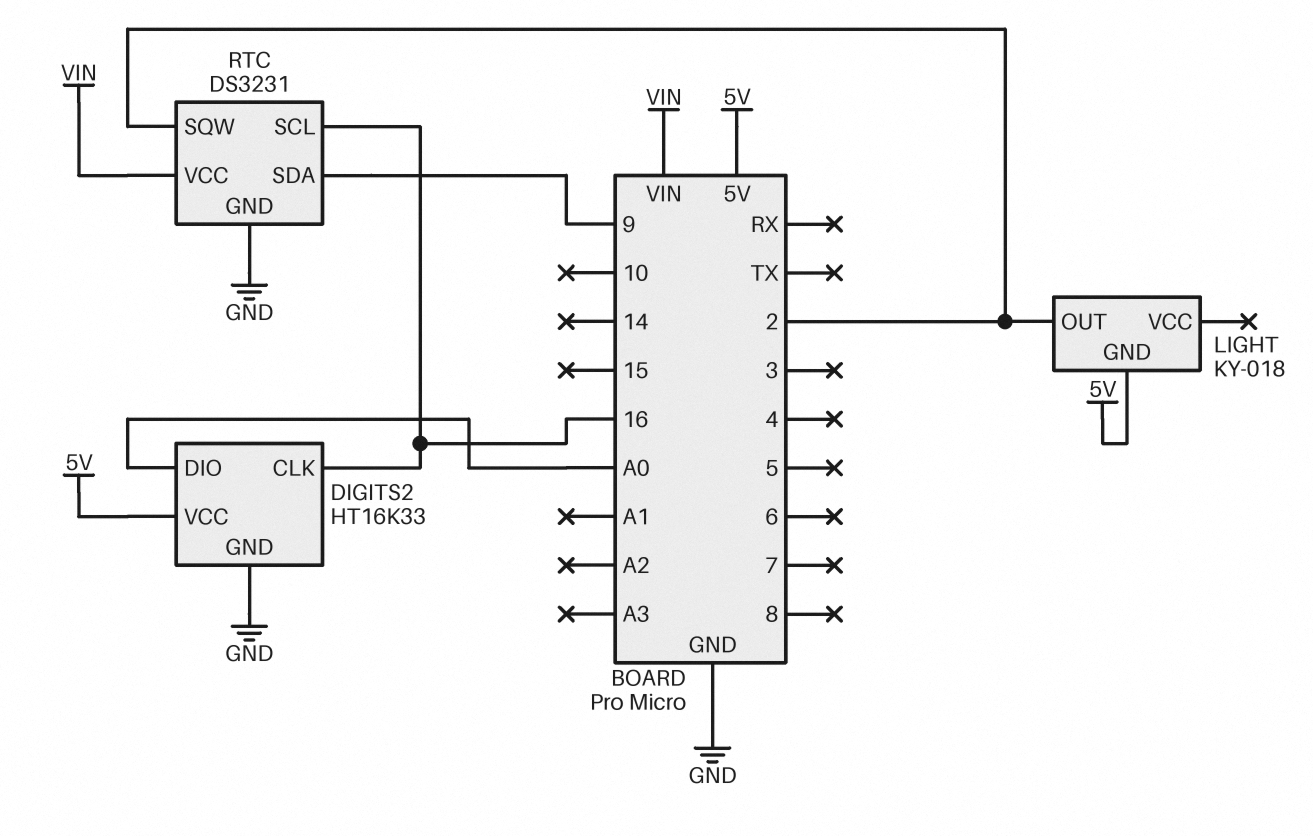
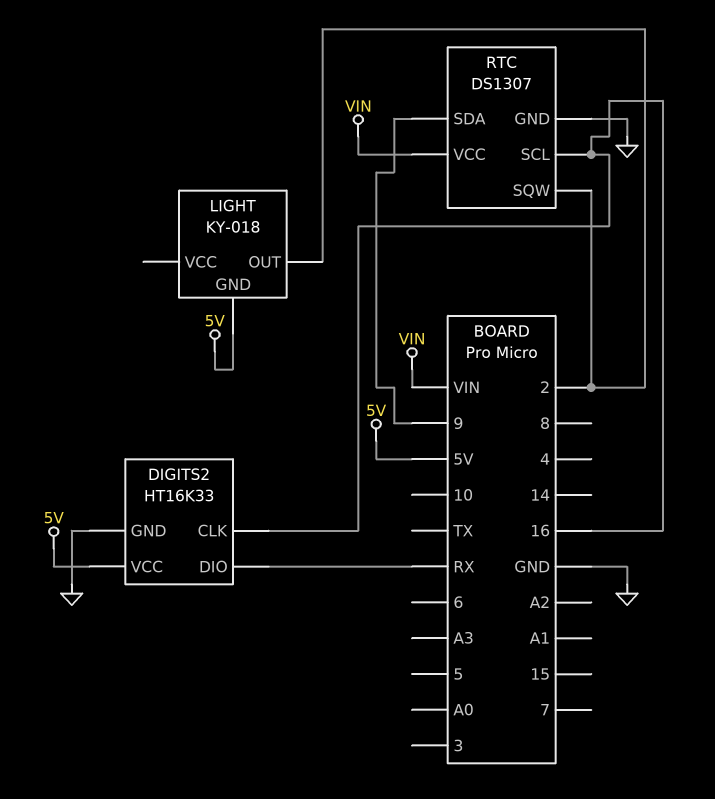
DIGITS2 pin DIO: A0 -> RX
RTC: DS3231 -> DS1307

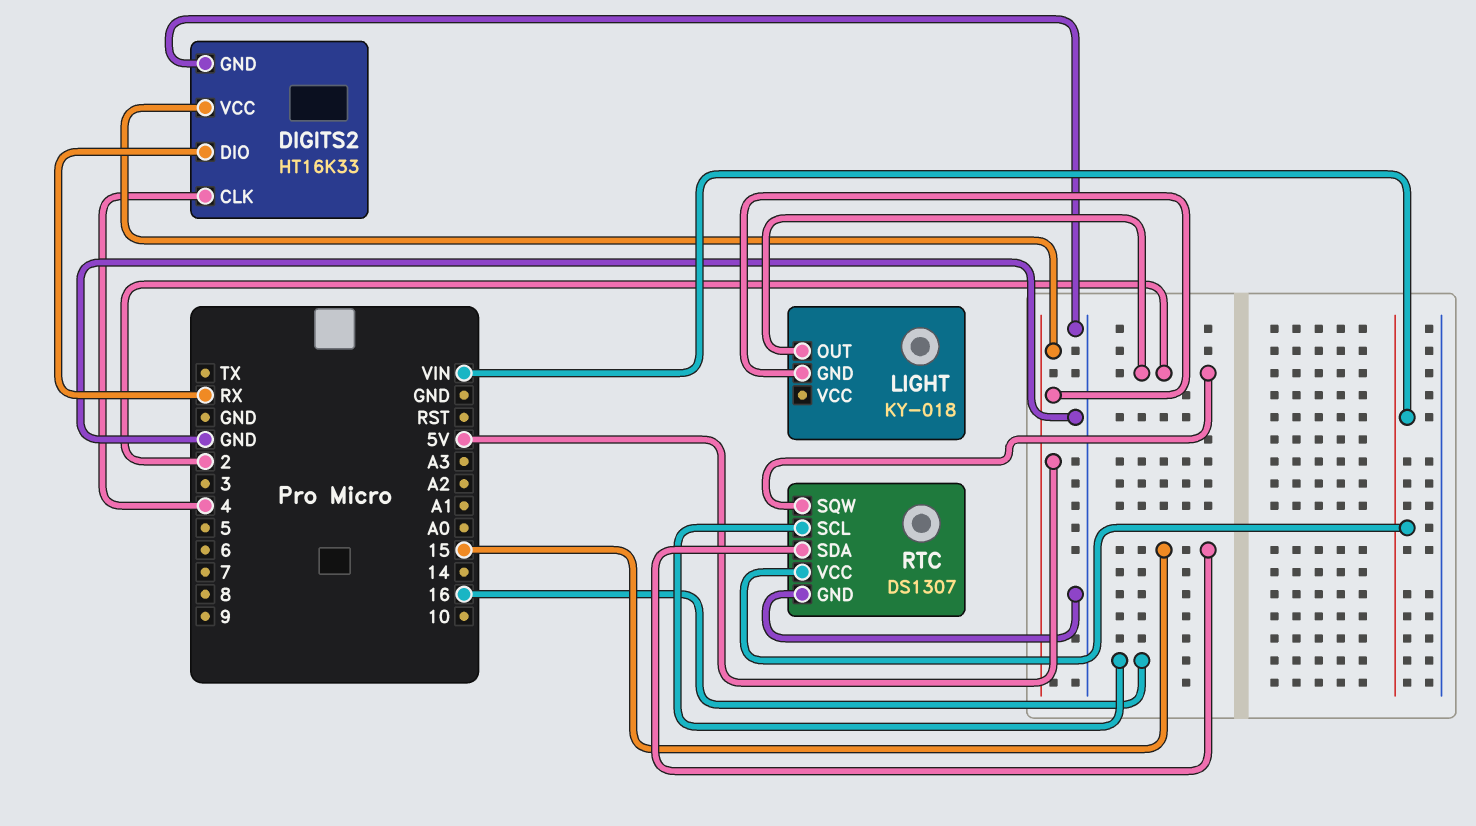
DIGITS2 pin CLK: 16 -> 4
RTC pin SDA: 9 -> 15

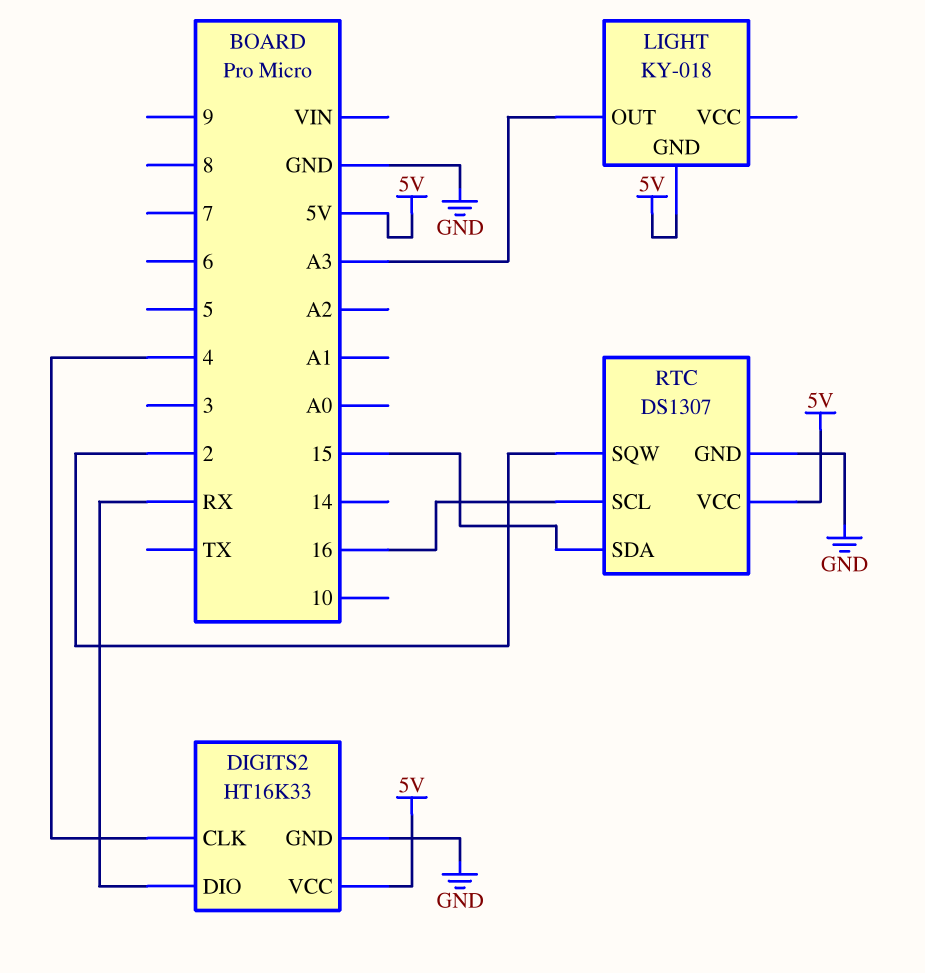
LIGHT pin OUT: 2 -> A3
RTC pin VCC: VIN -> 5V

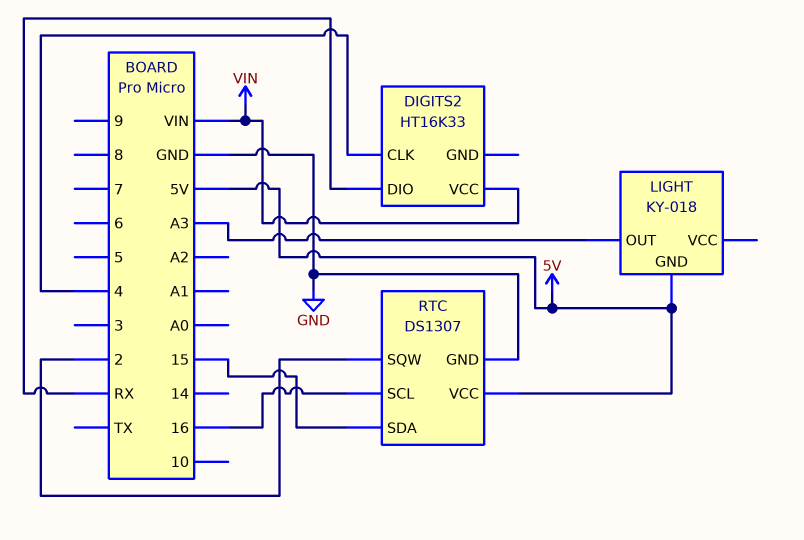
DIGITS2 pin GND: GND -> none
DIGITS2 pin VCC: 5V -> VIN

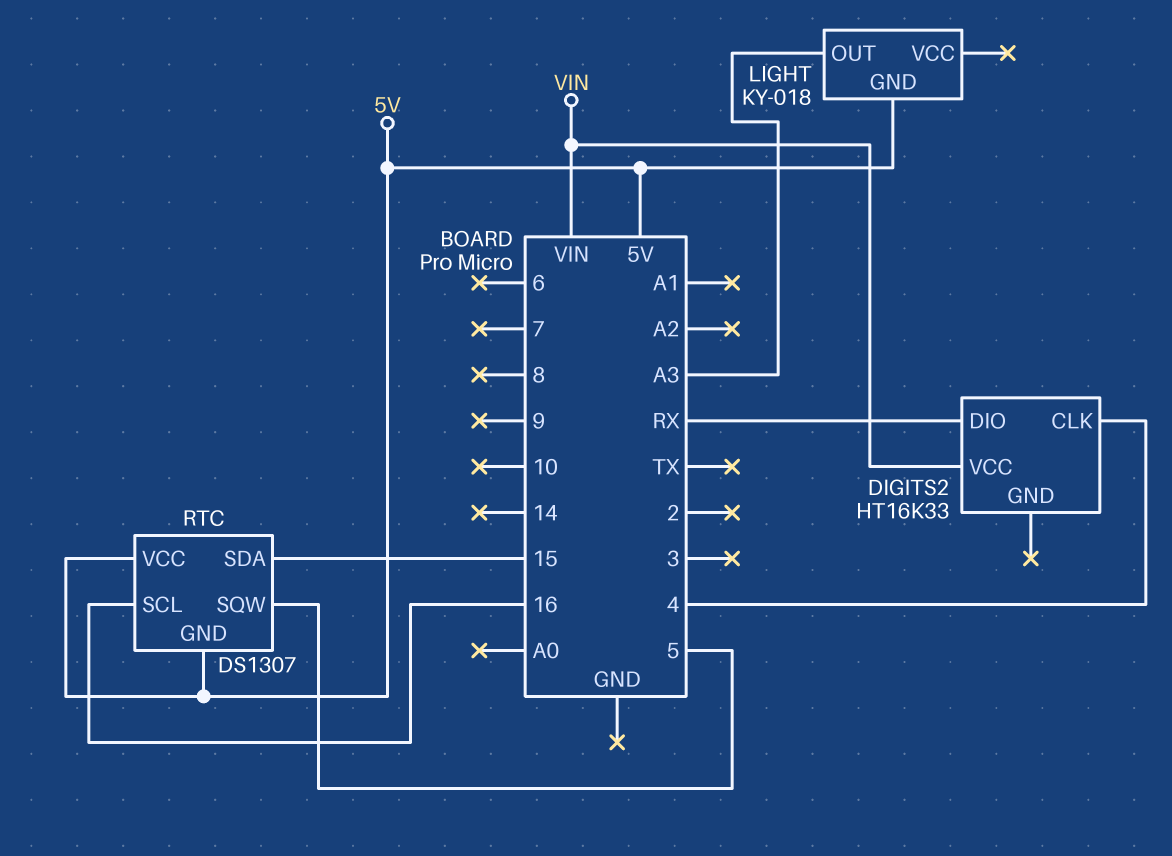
RTC pin GND: GND -> 5V
RTC pin SQW: 2 -> 5

